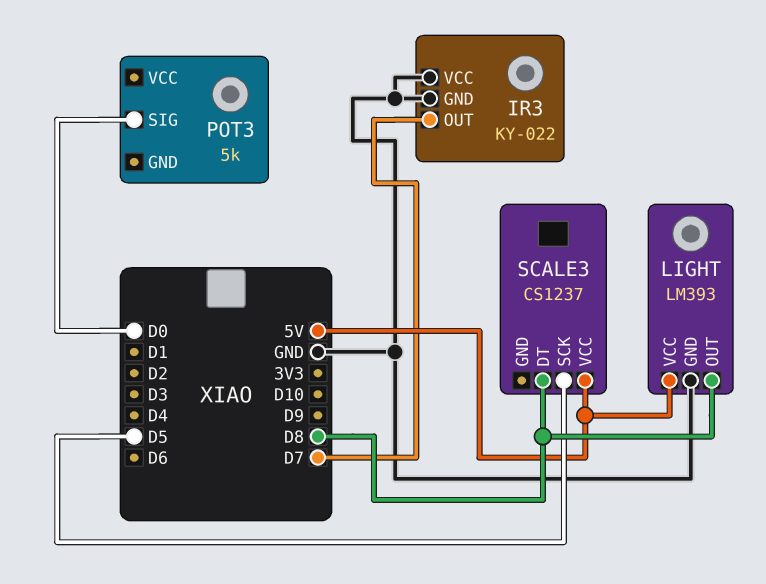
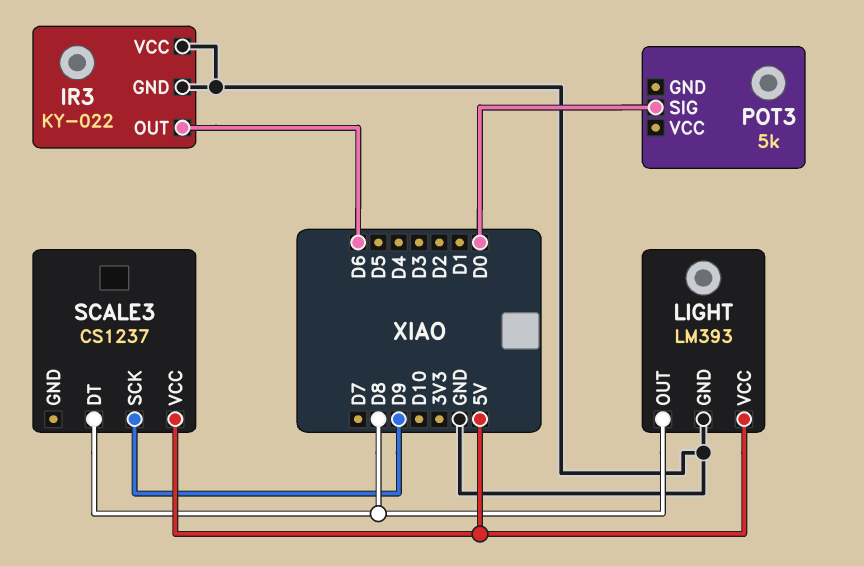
IR3 pin OUT: D7 -> D6
SCALE3 pin SCK: D5 -> D9

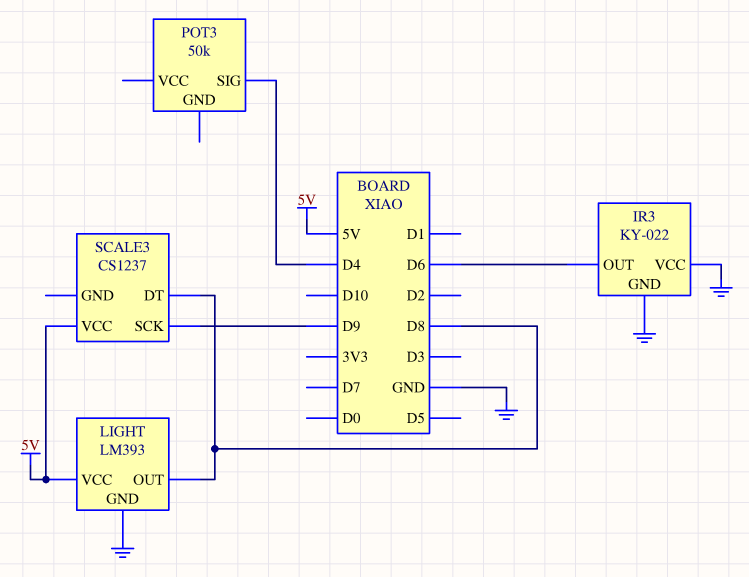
POT3: 5k -> 50k
POT3 pin SIG: D0 -> D4

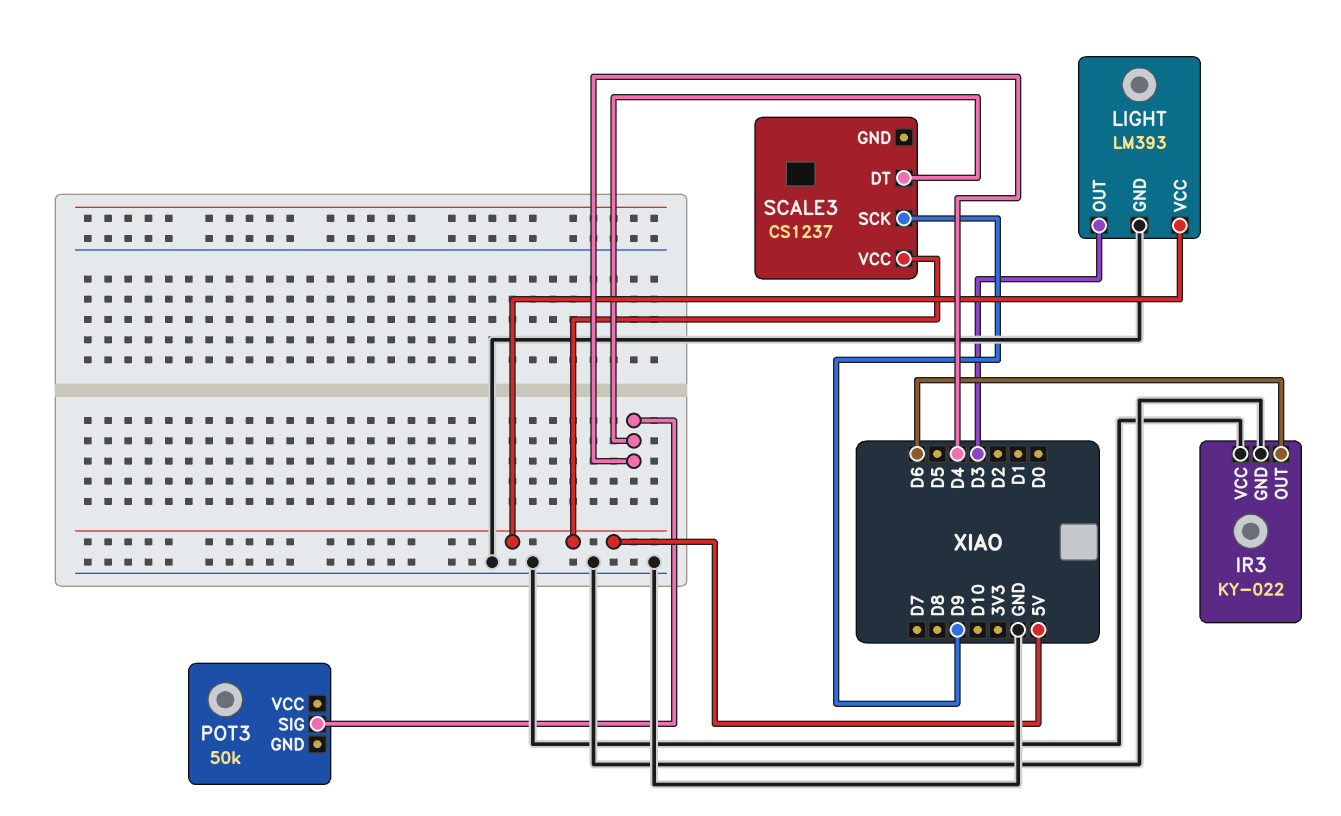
LIGHT pin OUT: D8 -> D3
SCALE3 pin DT: D8 -> D4

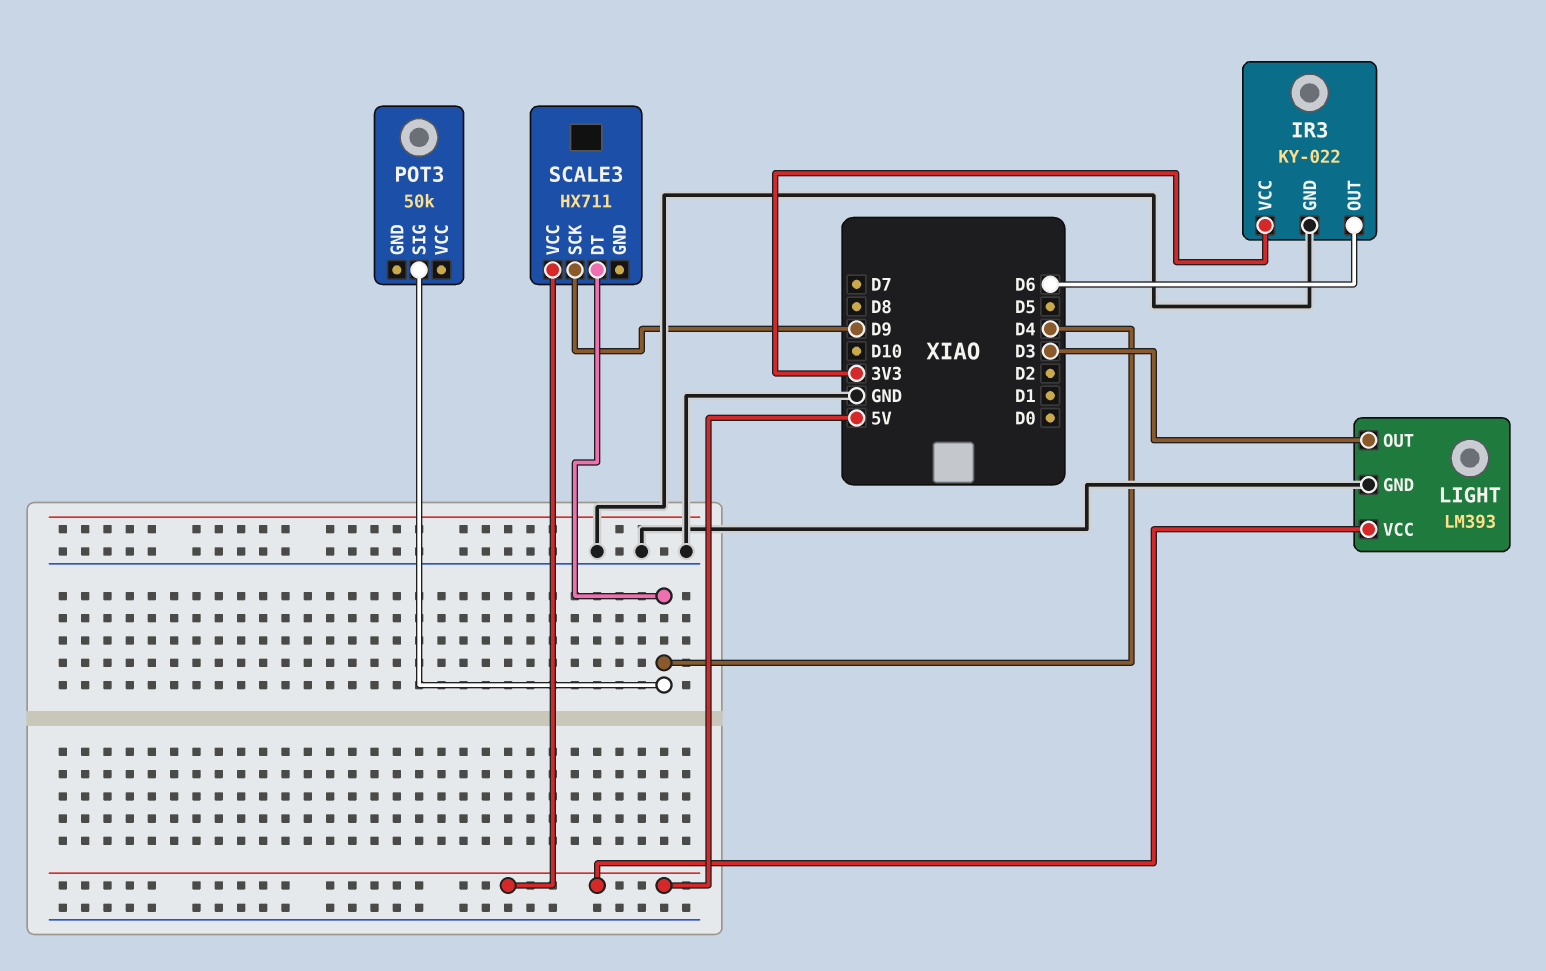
IR3 pin VCC: GND -> 3V3
SCALE3: CS1237 -> HX711

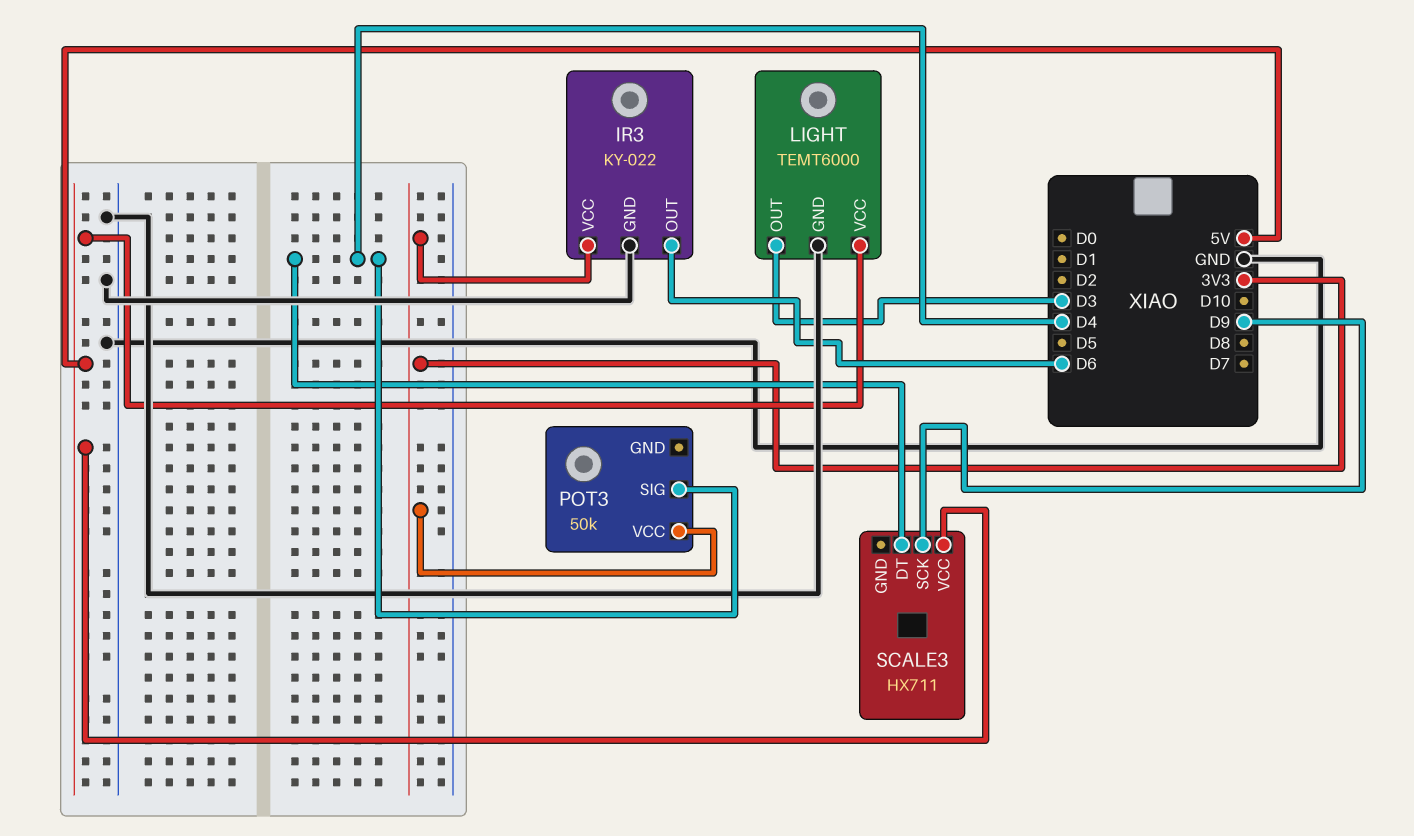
LIGHT: LM393 -> TEMT6000
POT3 pin VCC: none -> 3V3

